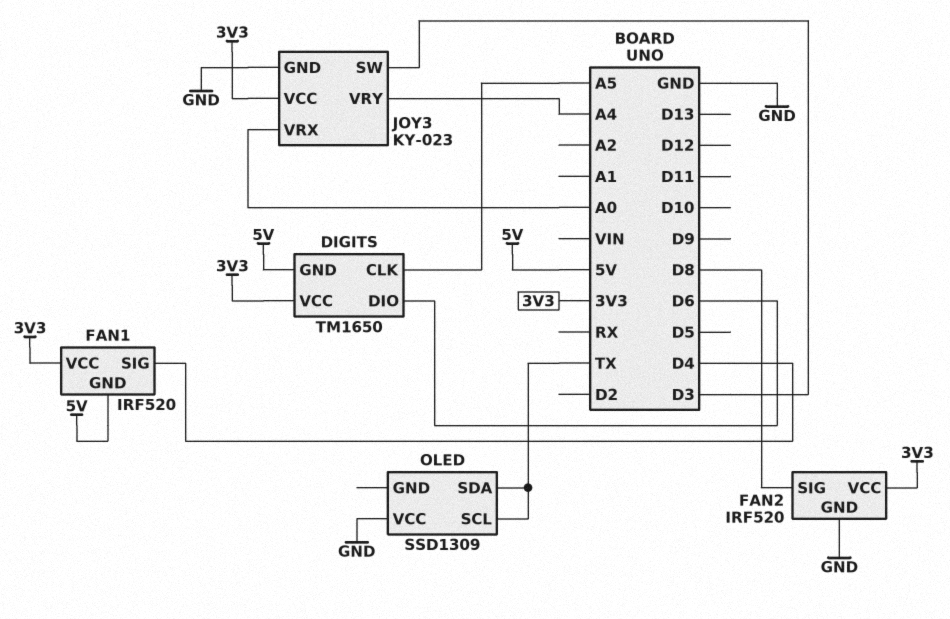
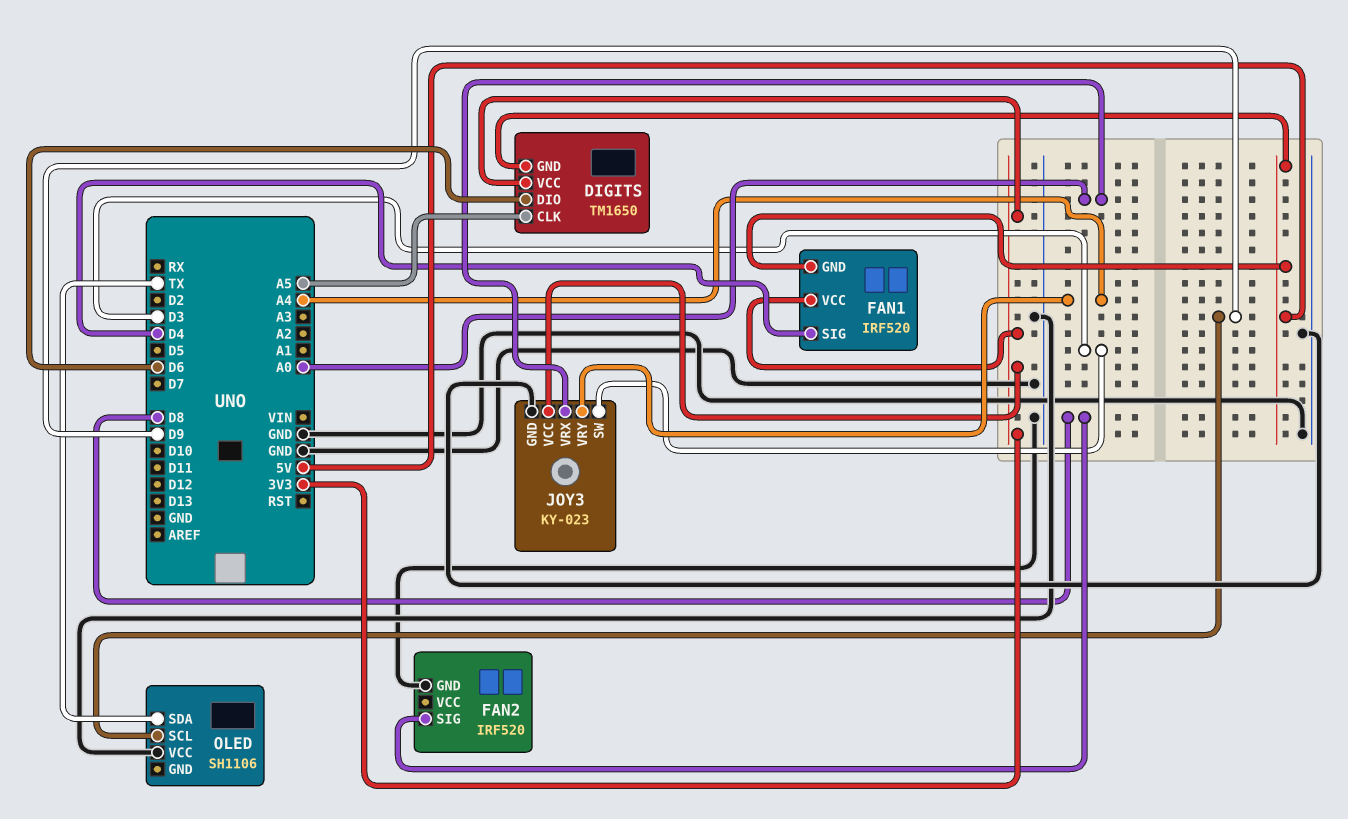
FAN2 pin VCC: 3V3 -> none
OLED: SSD1309 -> SH1106
OLED pin SCL: TX -> D9

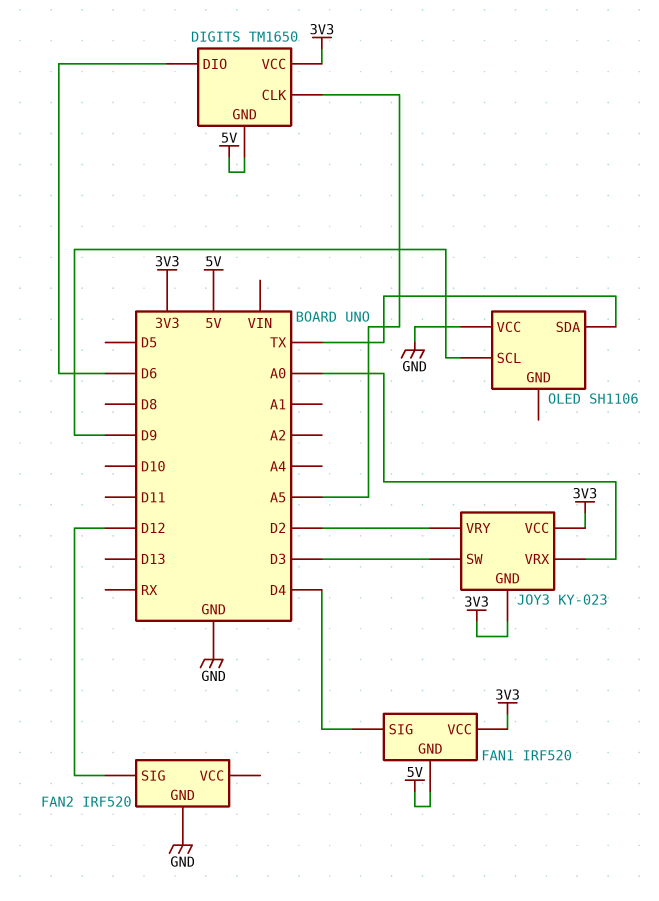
FAN2 pin SIG: D8 -> D12
JOY3 pin GND: GND -> 3V3
JOY3 pin VRY: A4 -> D2

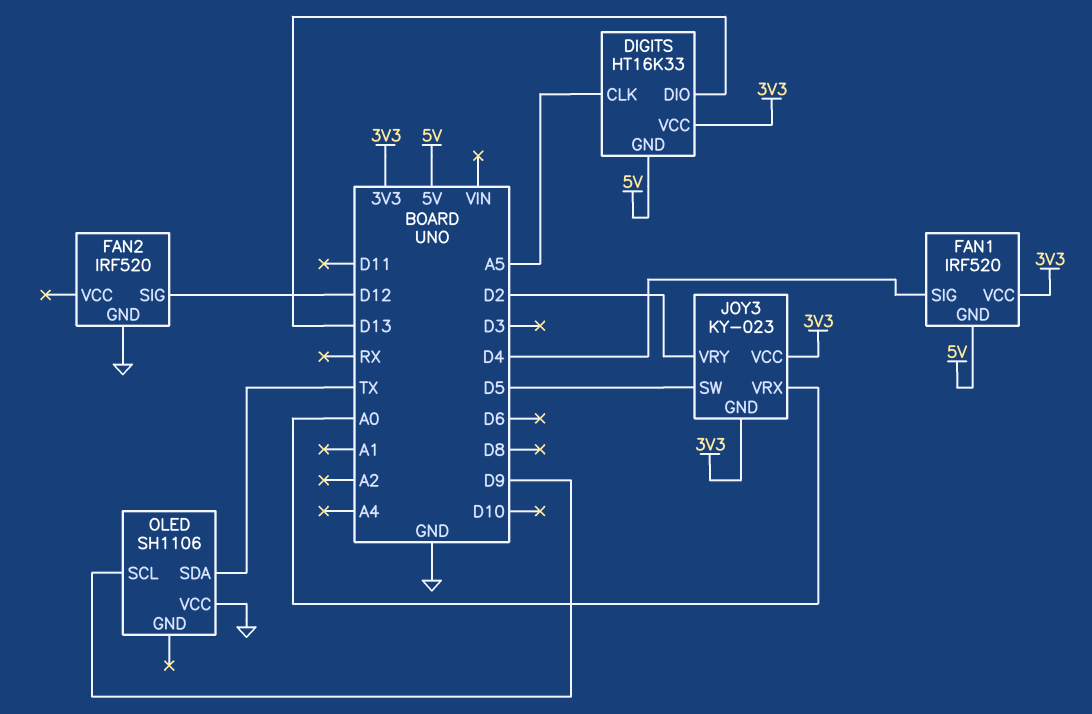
DIGITS: TM1650 -> HT16K33
DIGITS pin DIO: D6 -> D13
JOY3 pin SW: D3 -> D5

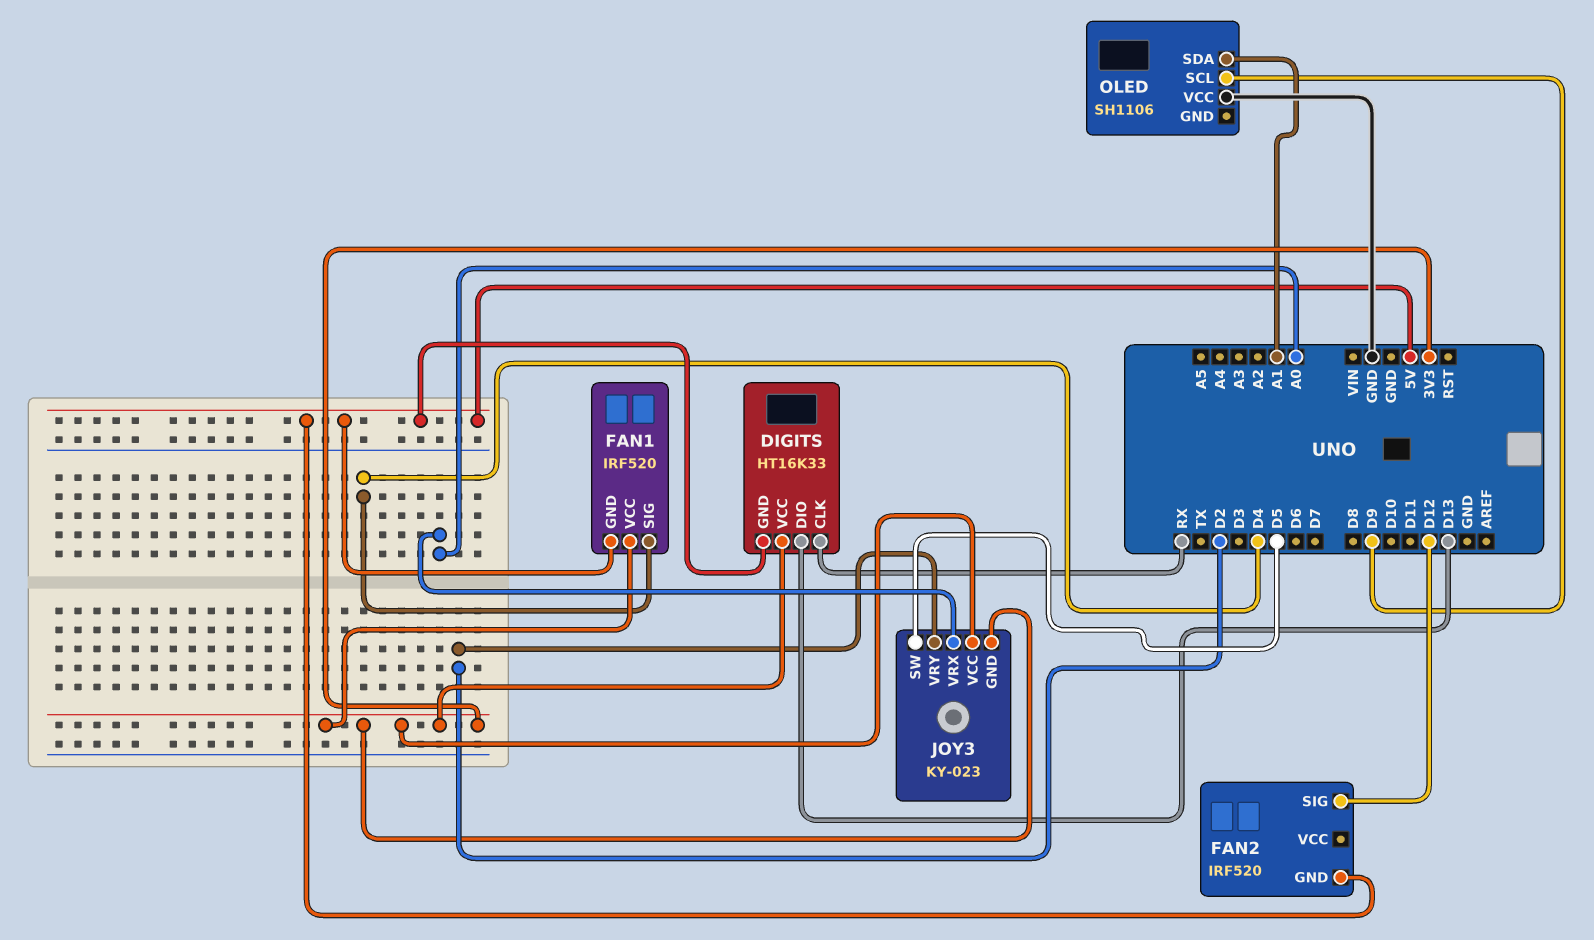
DIGITS pin CLK: A5 -> RX
FAN2 pin GND: GND -> 5V
OLED pin SDA: TX -> A1

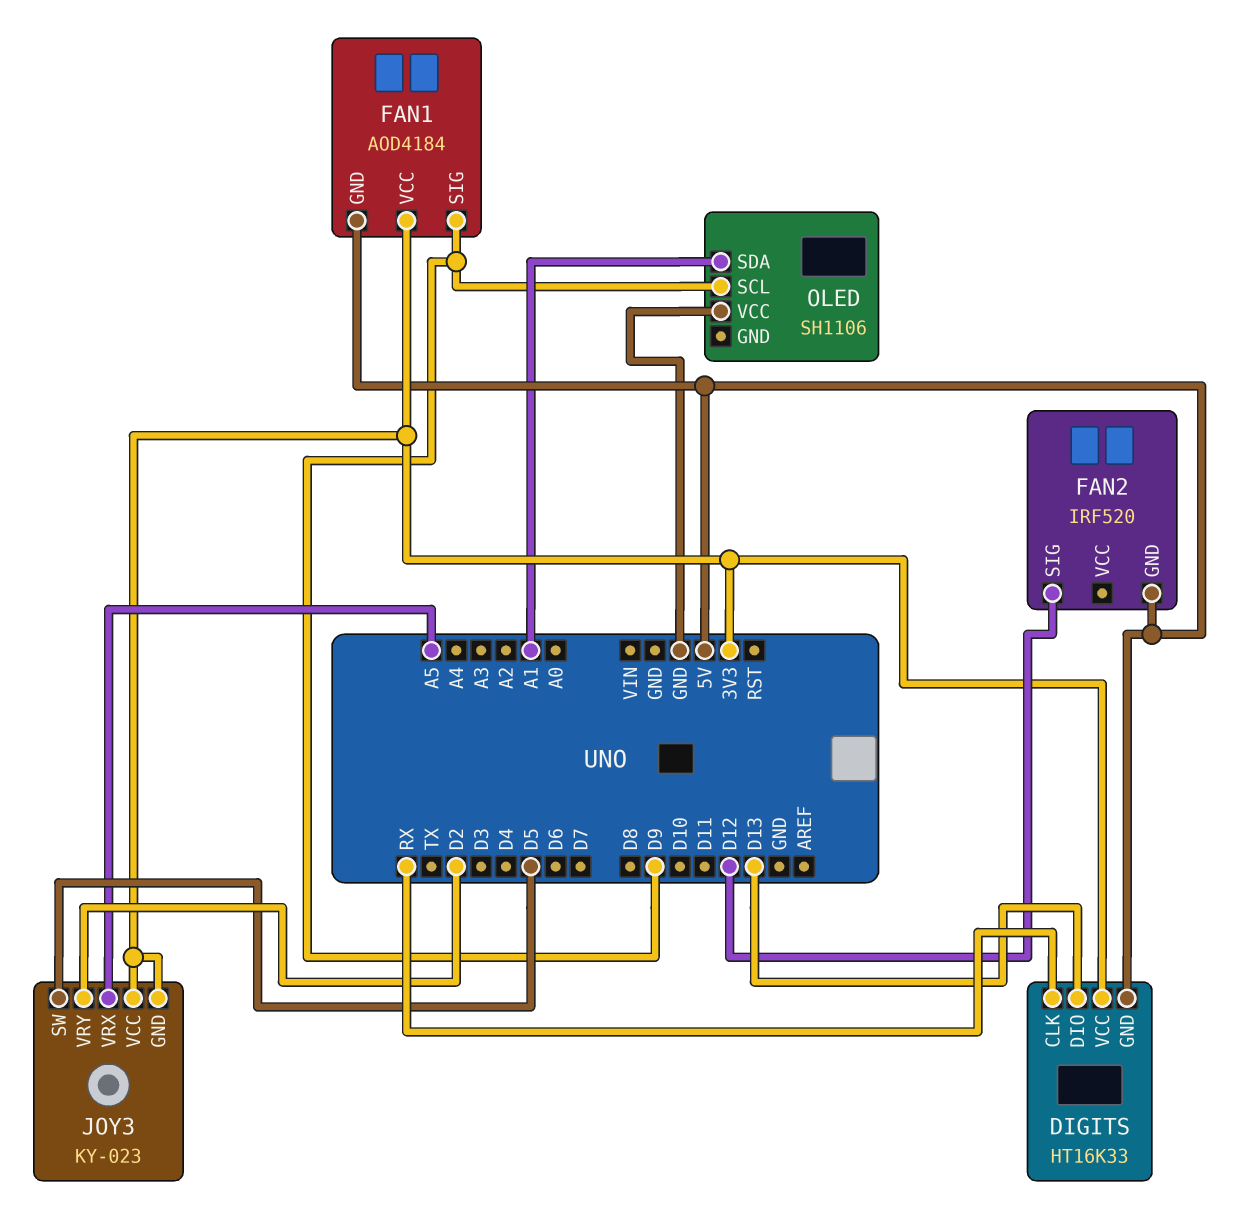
FAN1: IRF520 -> AOD4184
FAN1 pin SIG: D4 -> D9
JOY3 pin VRX: A0 -> A5

